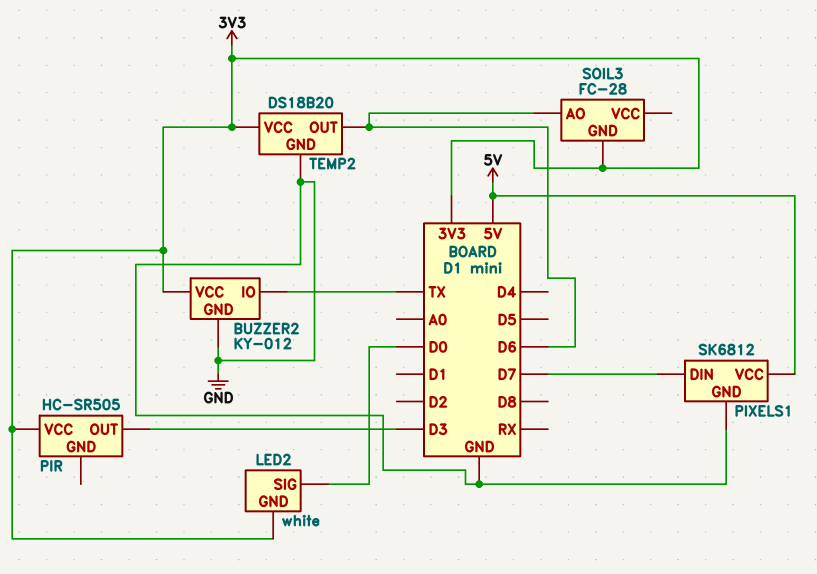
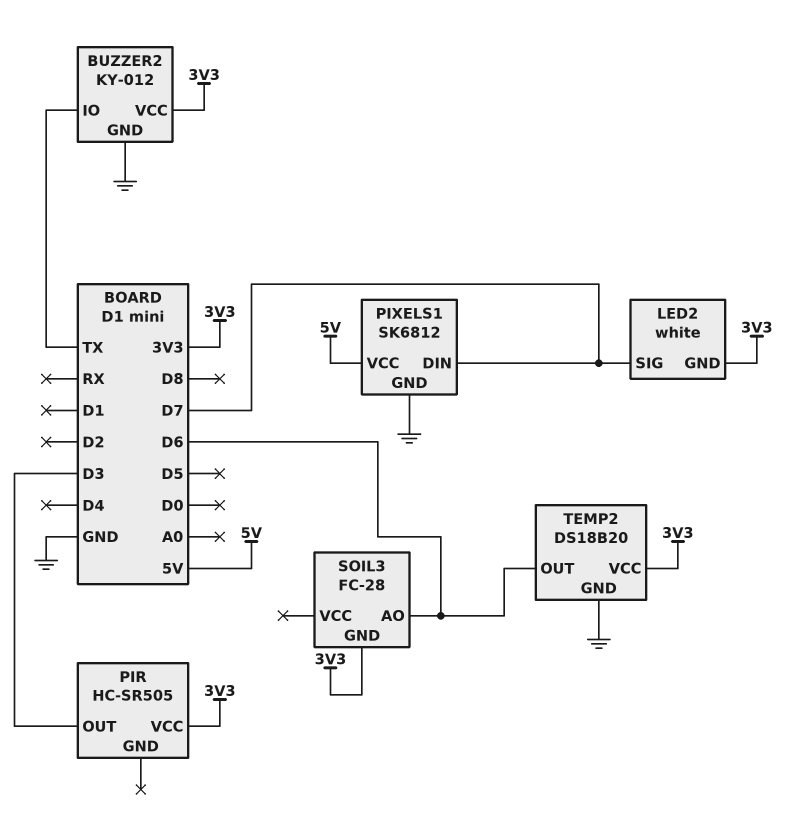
LED2 pin SIG: D0 -> D7

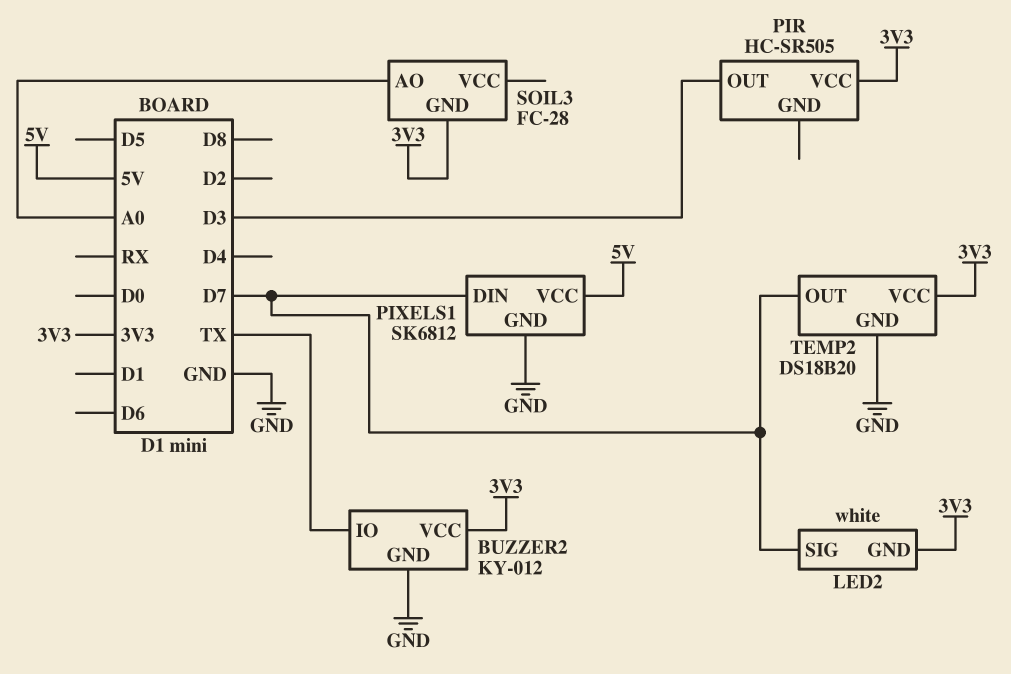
SOIL3 pin AO: D6 -> A0
TEMP2 pin OUT: D6 -> D7

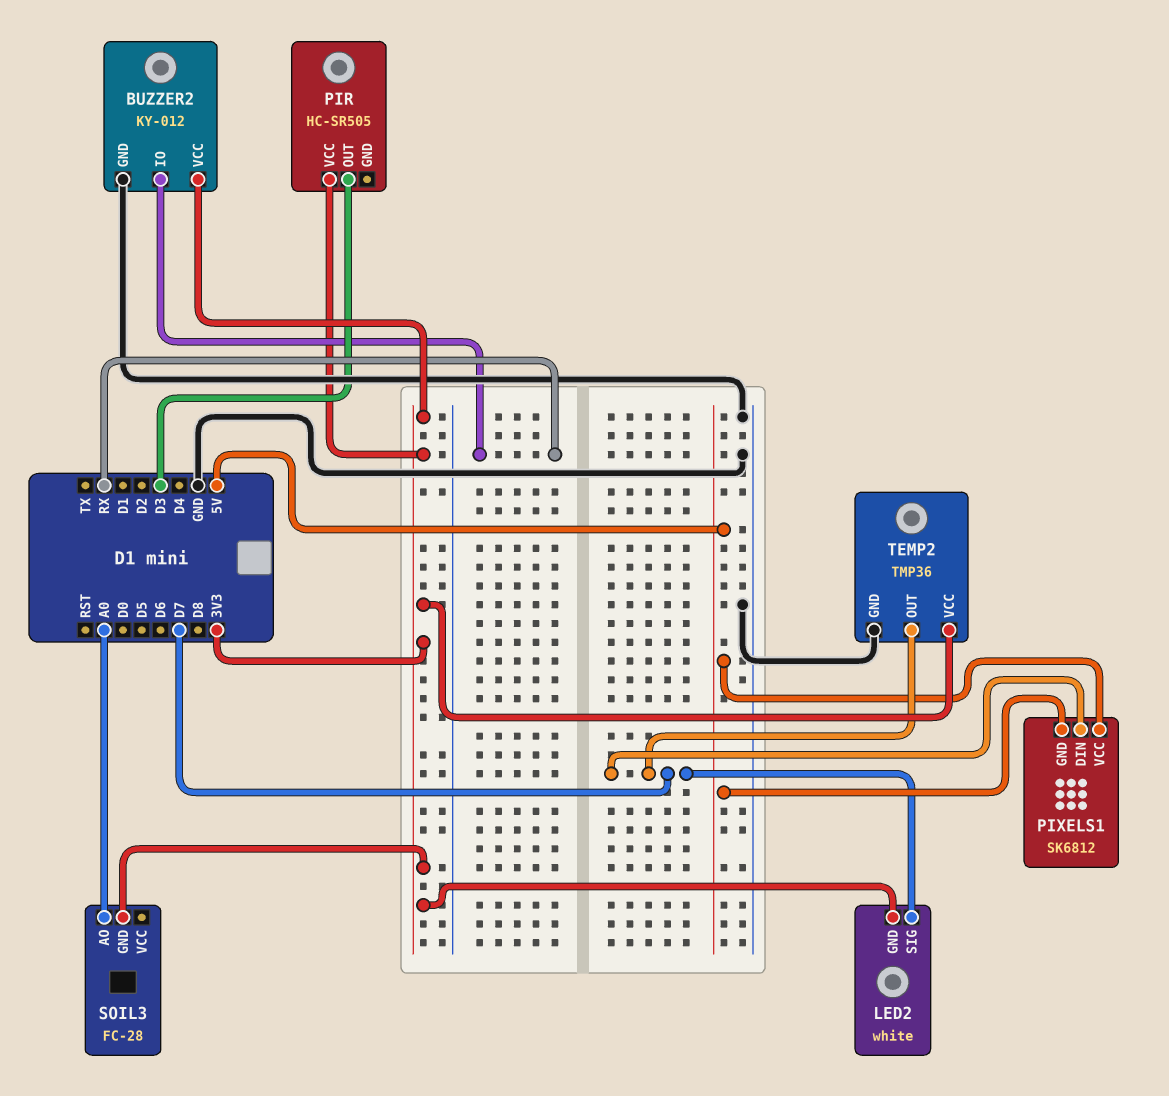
BUZZER2 pin IO: TX -> RX
PIXELS1 pin GND: GND -> 5V
TEMP2: DS18B20 -> TMP36

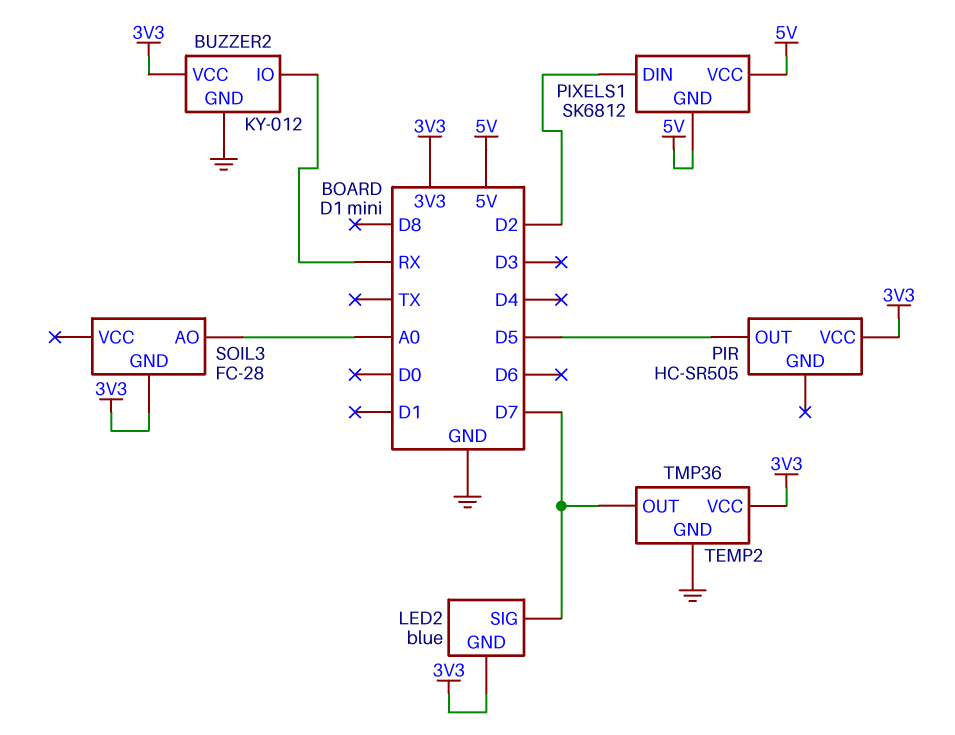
LED2: white -> blue
PIR pin OUT: D3 -> D5
PIXELS1 pin DIN: D7 -> D2

